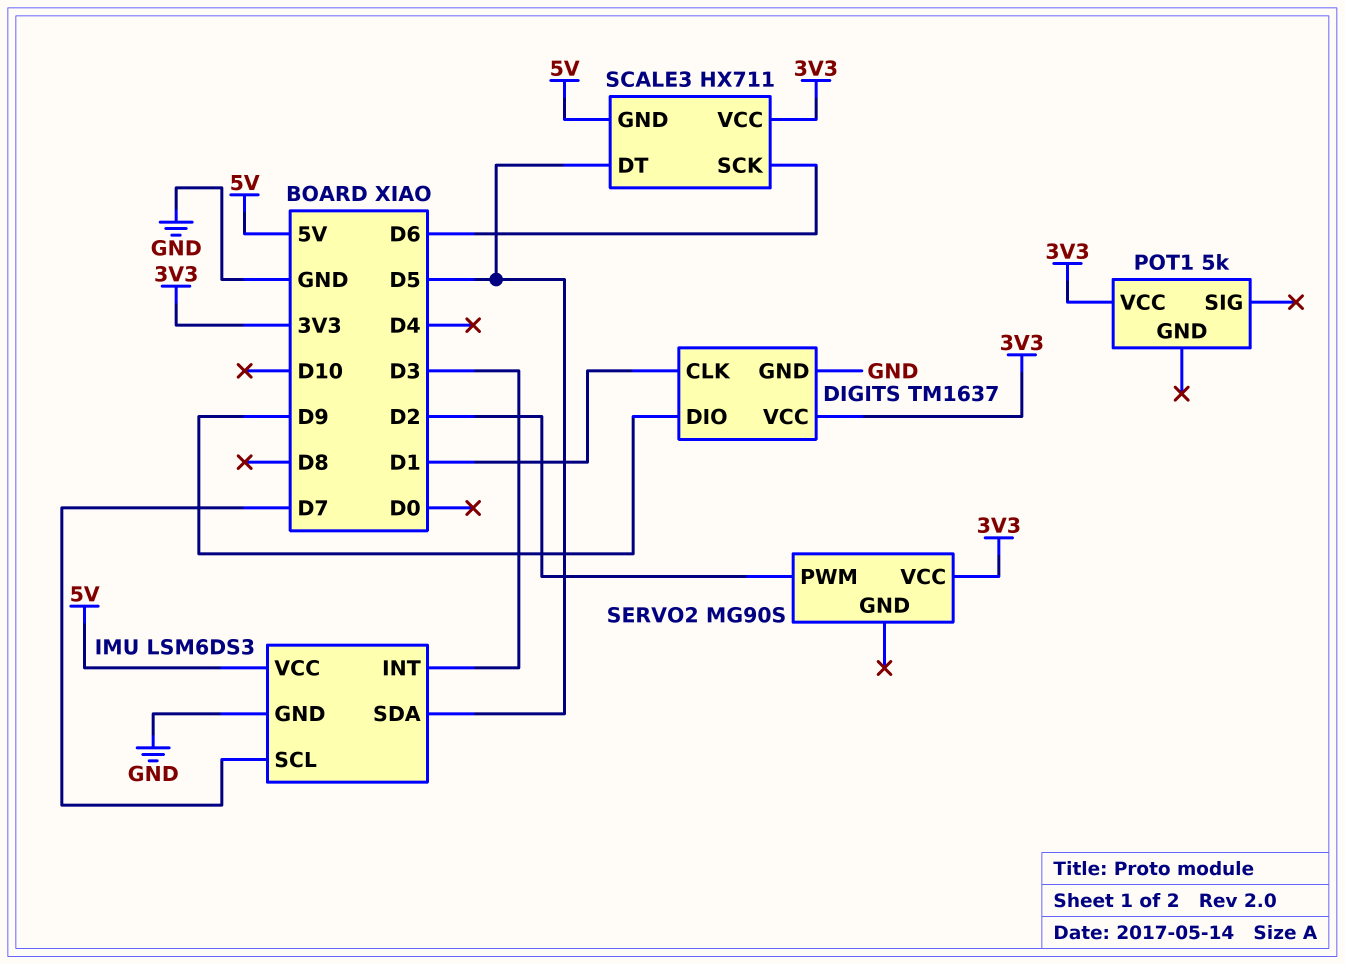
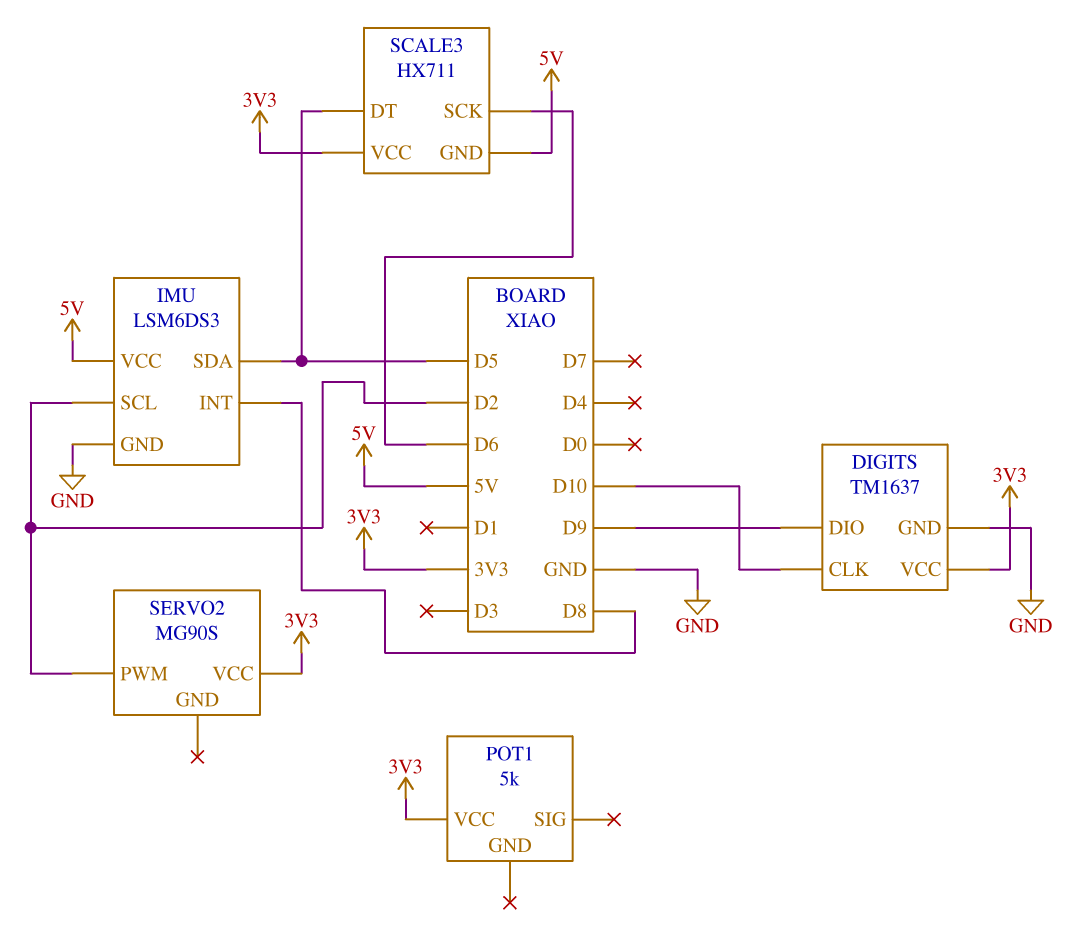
DIGITS pin CLK: D1 -> D10
IMU pin INT: D3 -> D8
IMU pin SCL: D7 -> D2

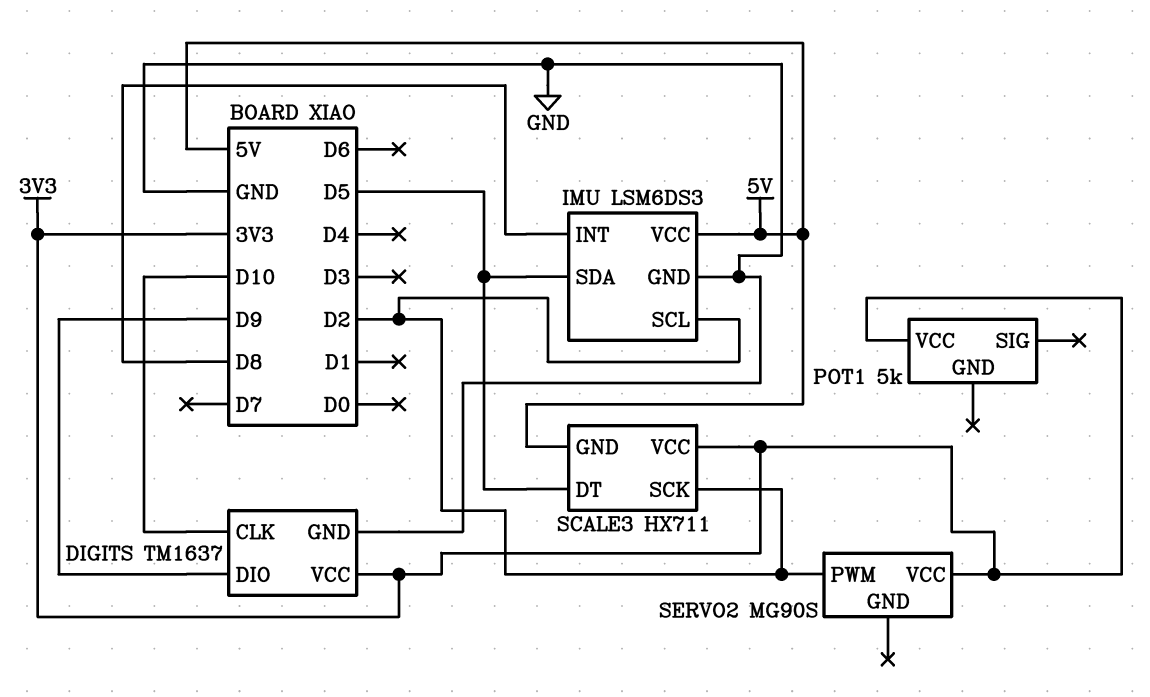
SCALE3 pin SCK: D6 -> D2

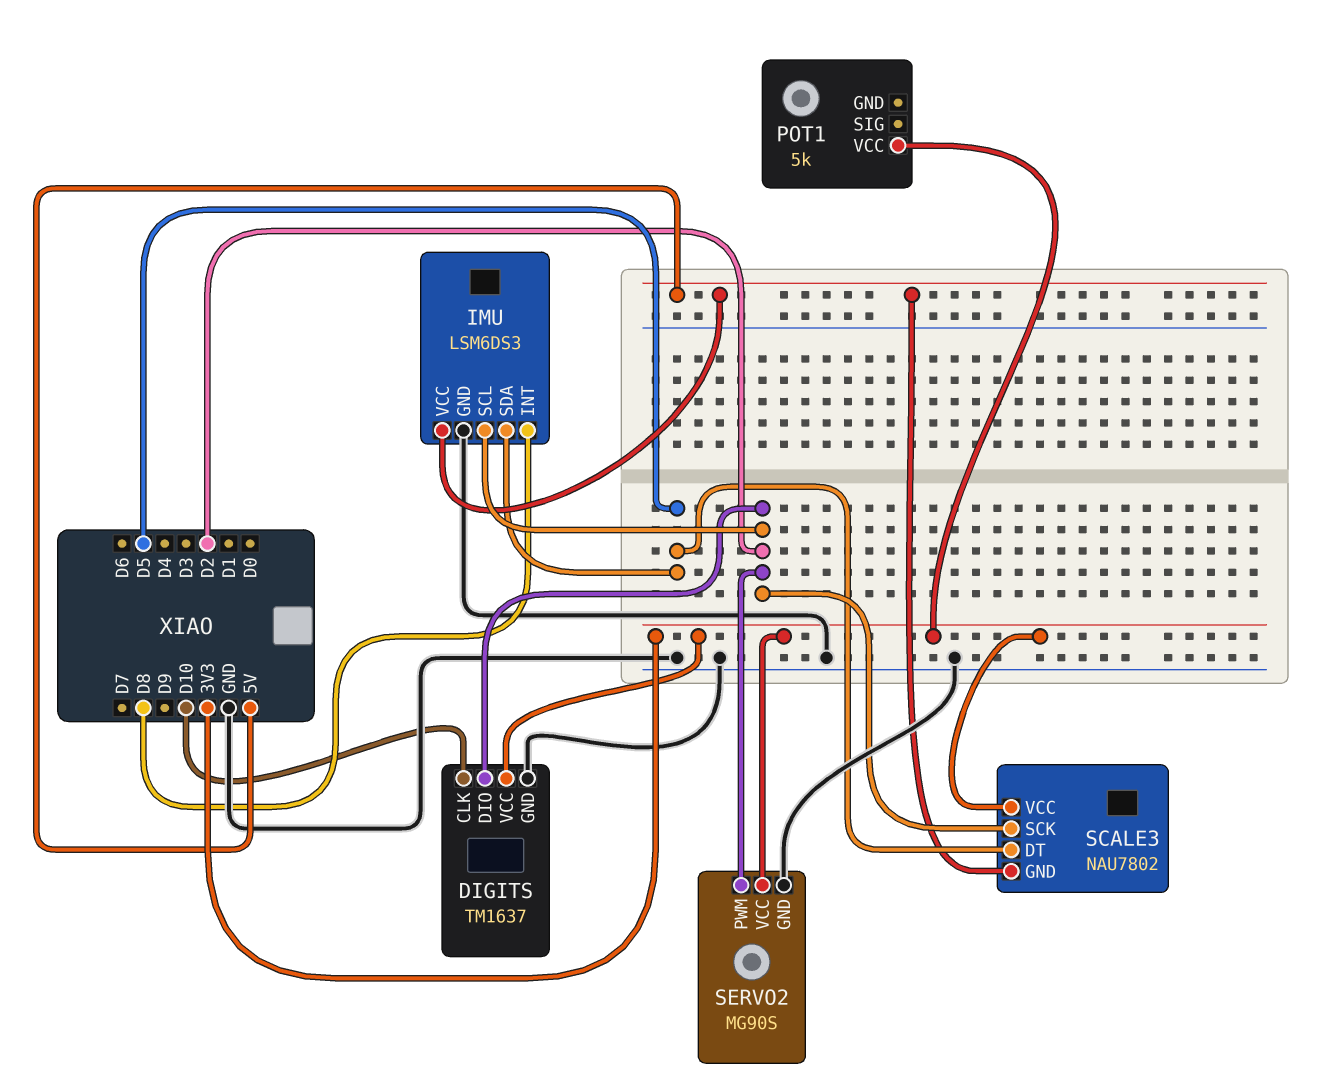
DIGITS pin DIO: D9 -> D2
SCALE3: HX711 -> NAU7802
SERVO2 pin GND: none -> GND

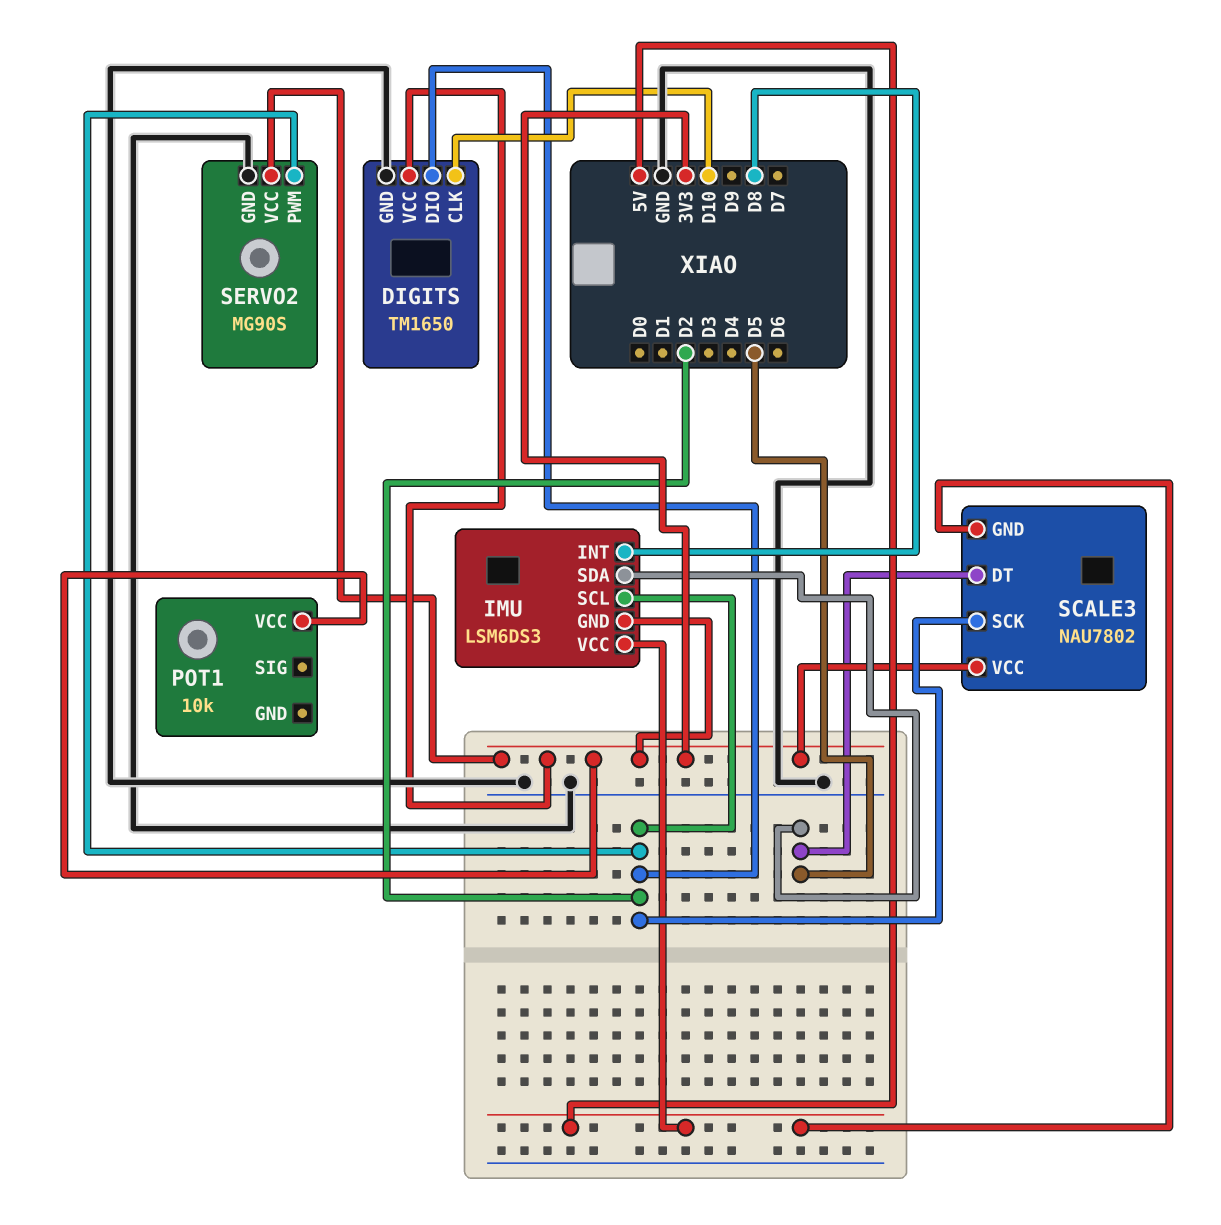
DIGITS: TM1637 -> TM1650
IMU pin GND: GND -> 3V3
POT1: 5k -> 10k

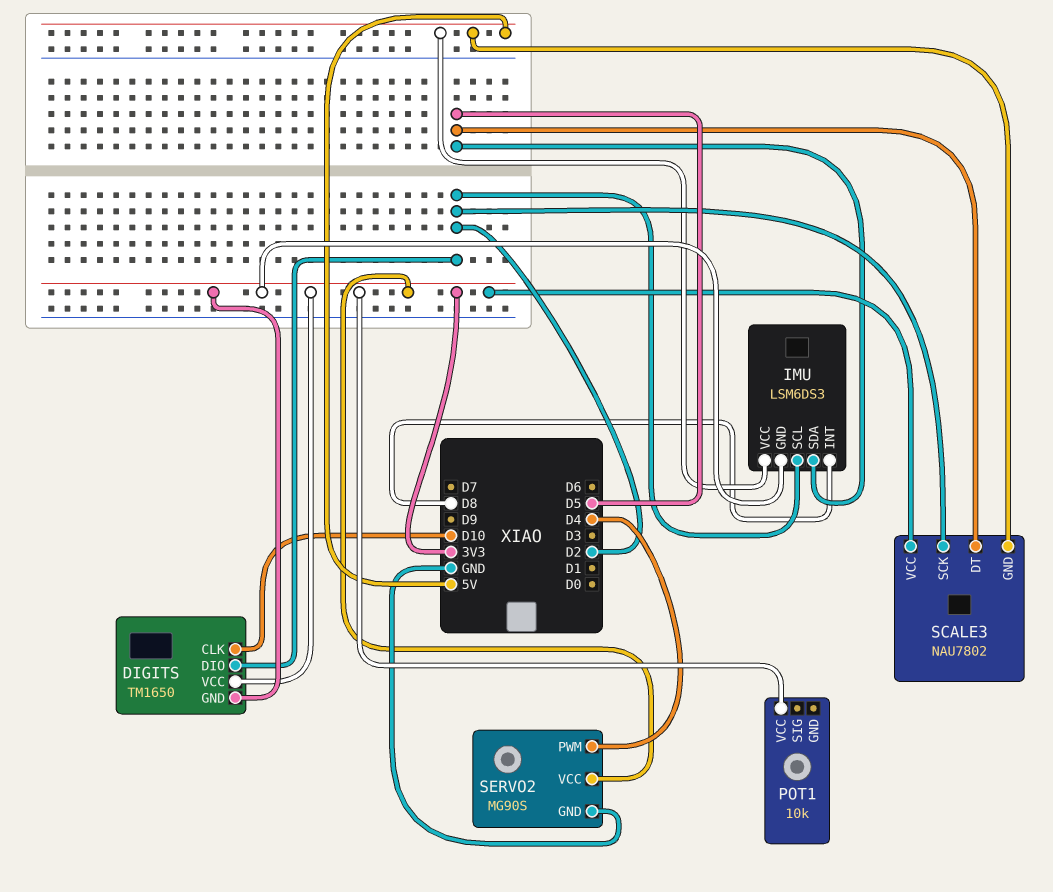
DIGITS pin GND: GND -> 3V3
SERVO2 pin PWM: D2 -> D4

